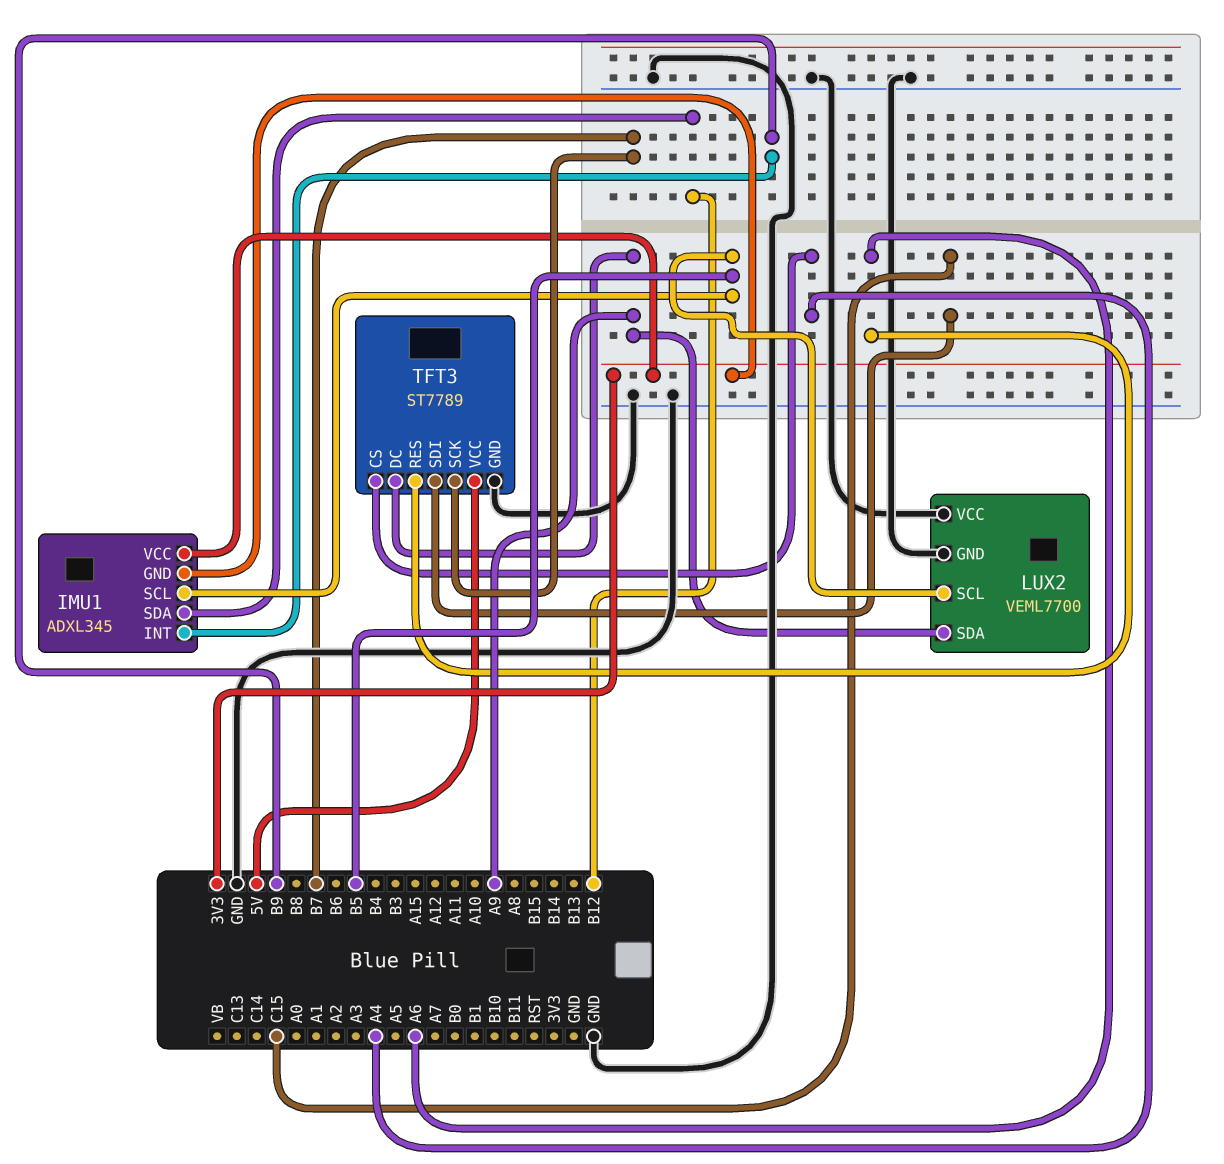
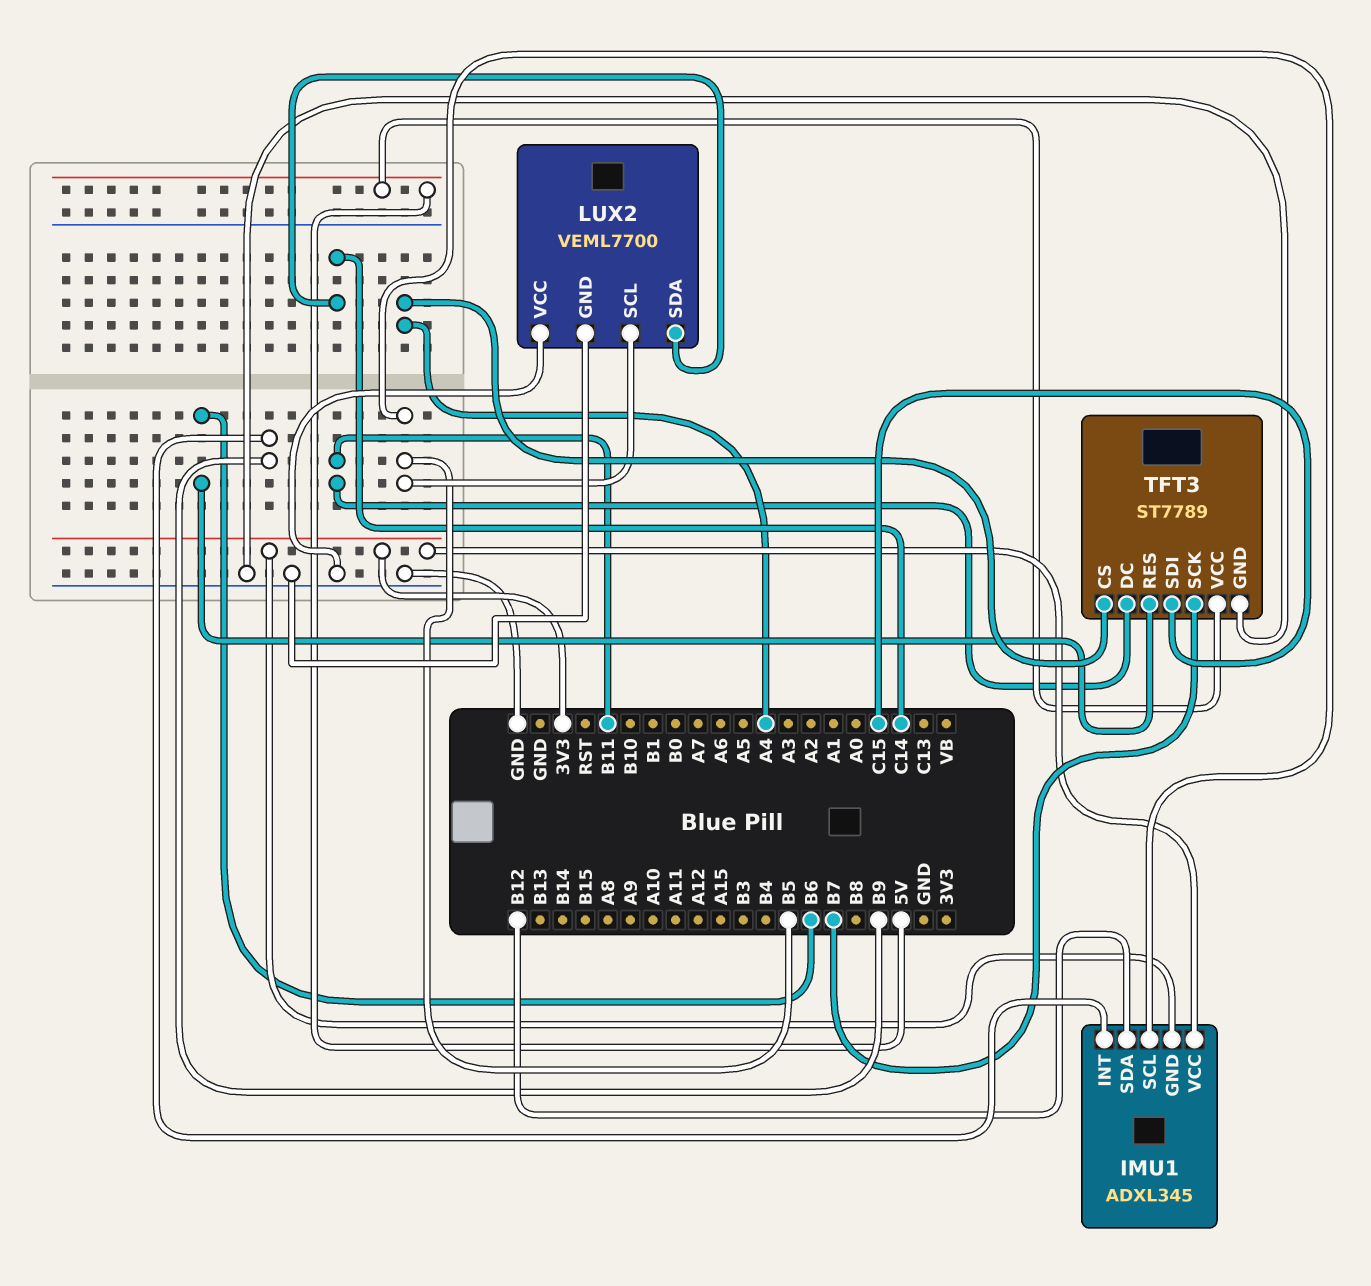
LUX2 pin SDA: A9 -> C14
TFT3 pin DC: A9 -> B11
TFT3 pin RES: A6 -> B6

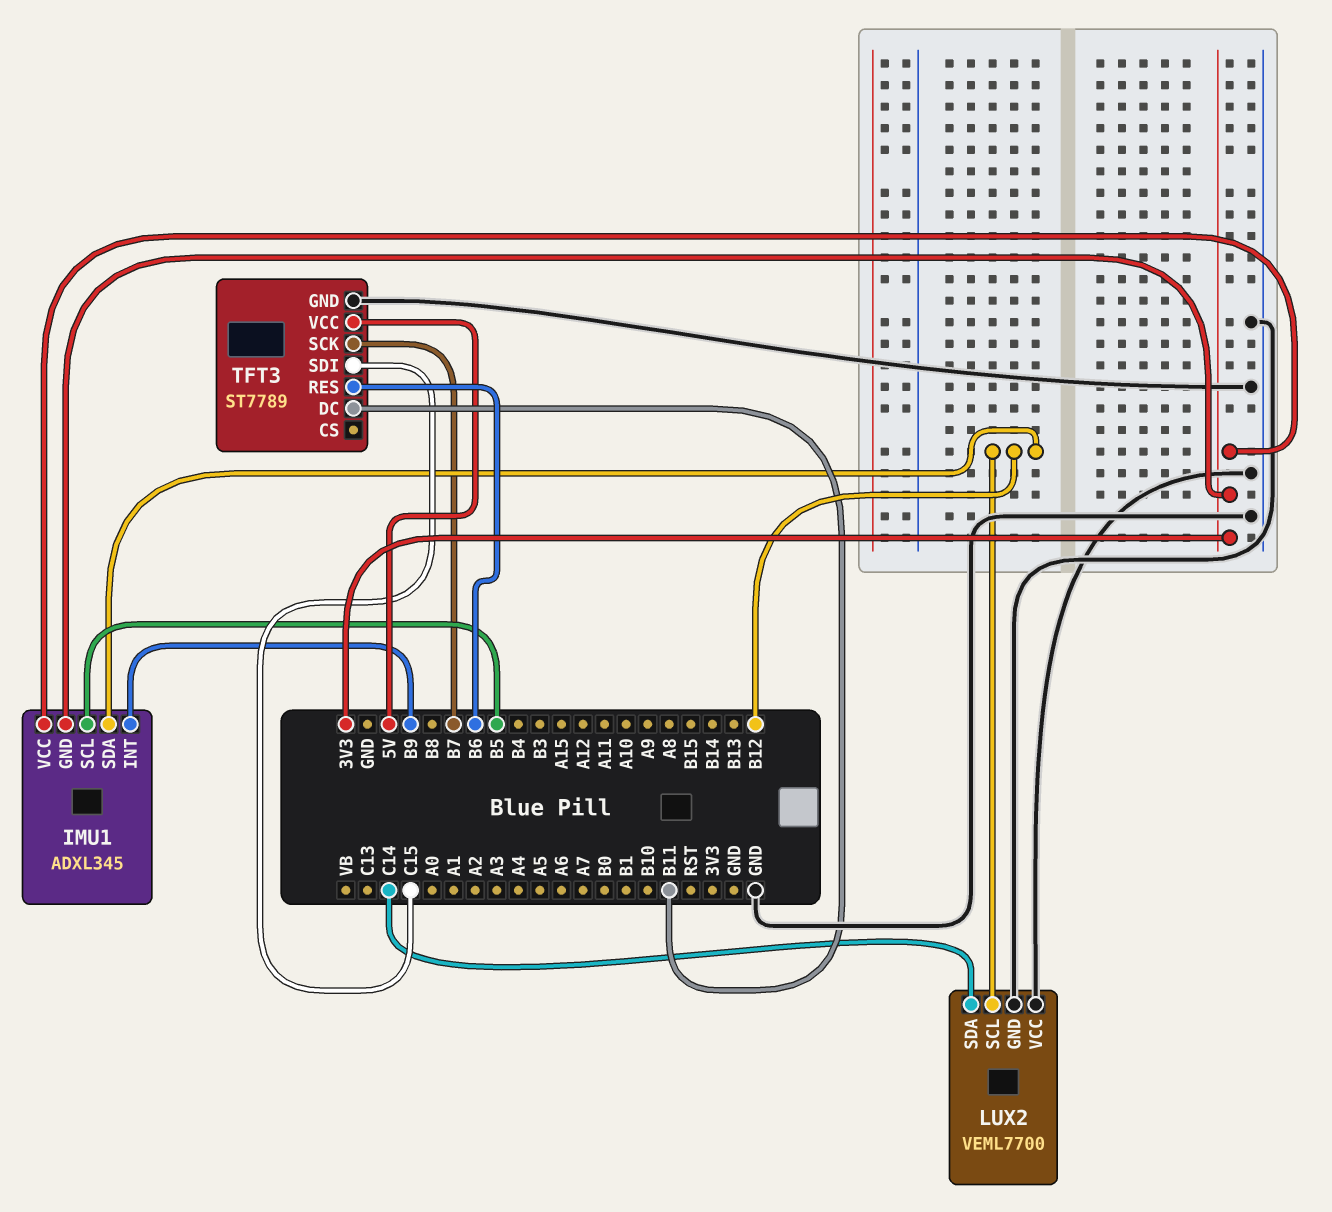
LUX2 pin SCL: B5 -> B12
TFT3 pin CS: A4 -> none

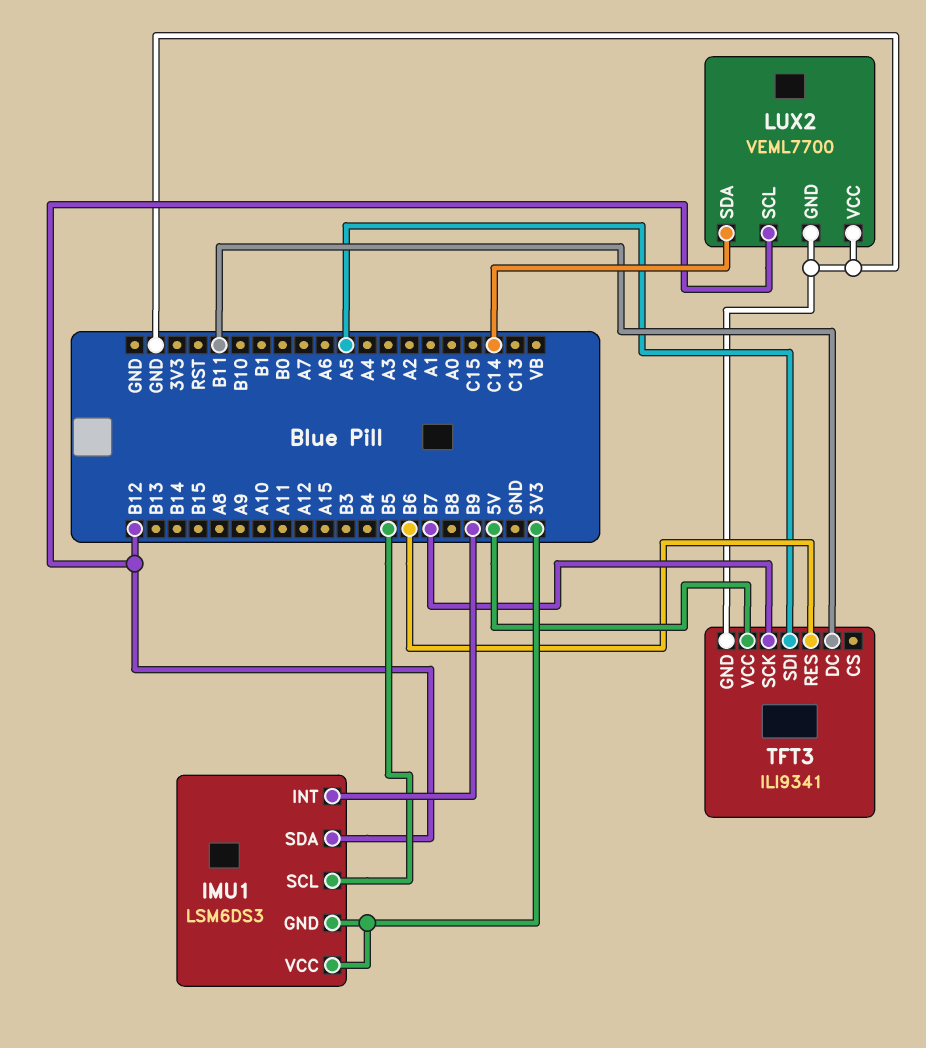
IMU1: ADXL345 -> LSM6DS3
TFT3: ST7789 -> ILI9341
TFT3 pin SDI: C15 -> A5

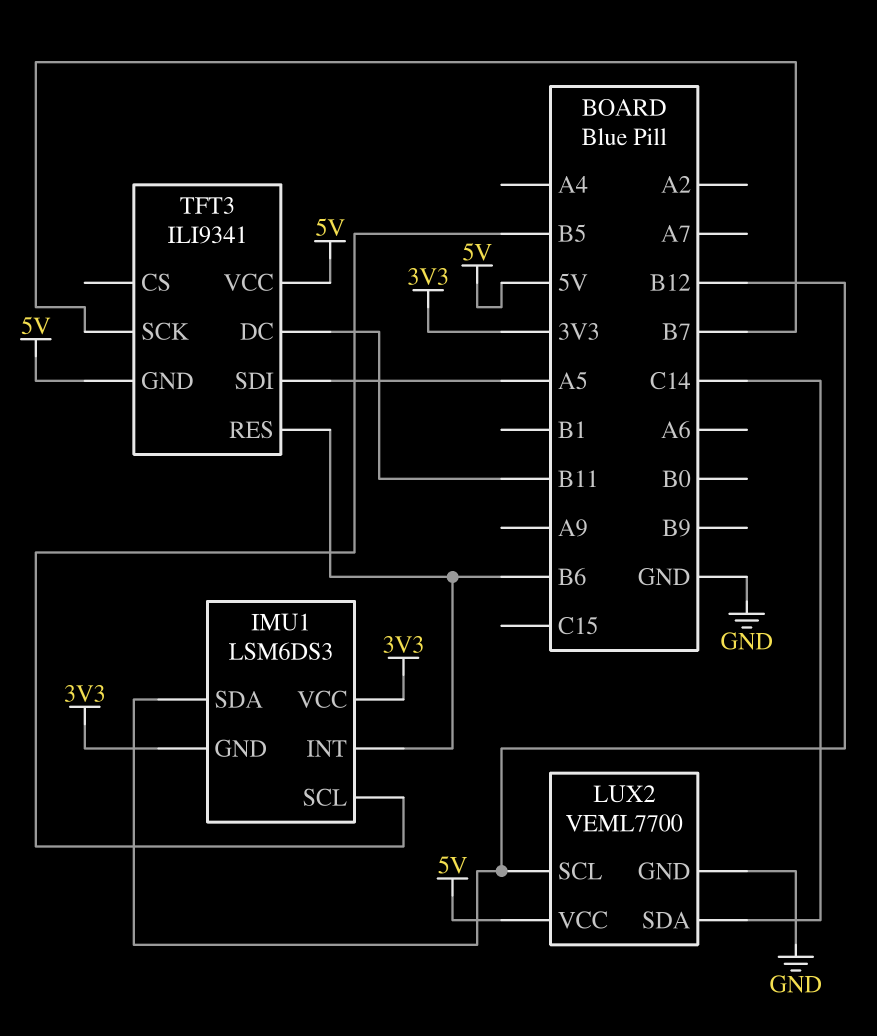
IMU1 pin INT: B9 -> B6
LUX2 pin VCC: GND -> 5V
TFT3 pin GND: GND -> 5V

